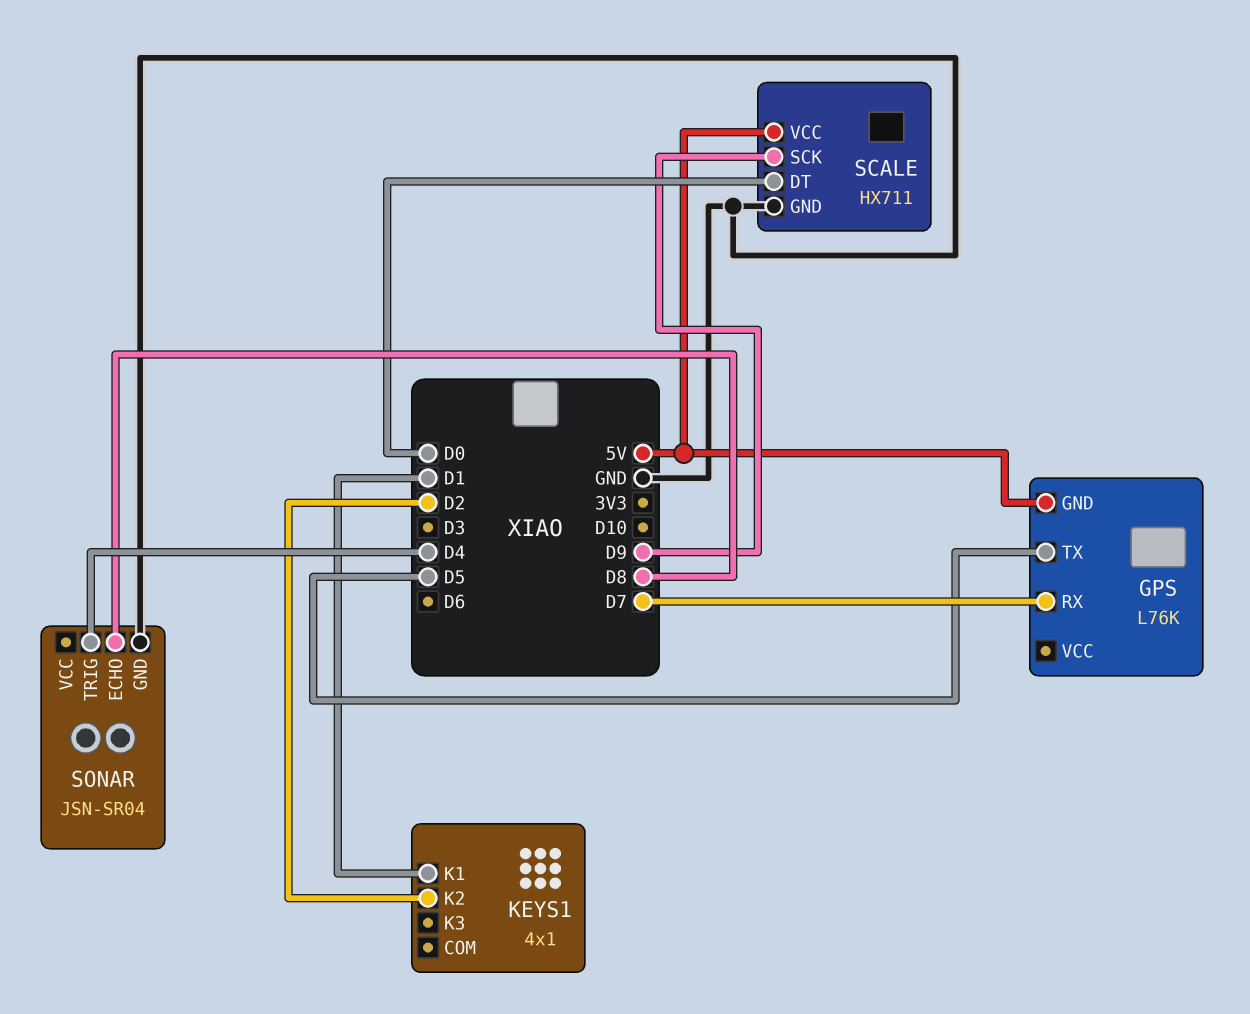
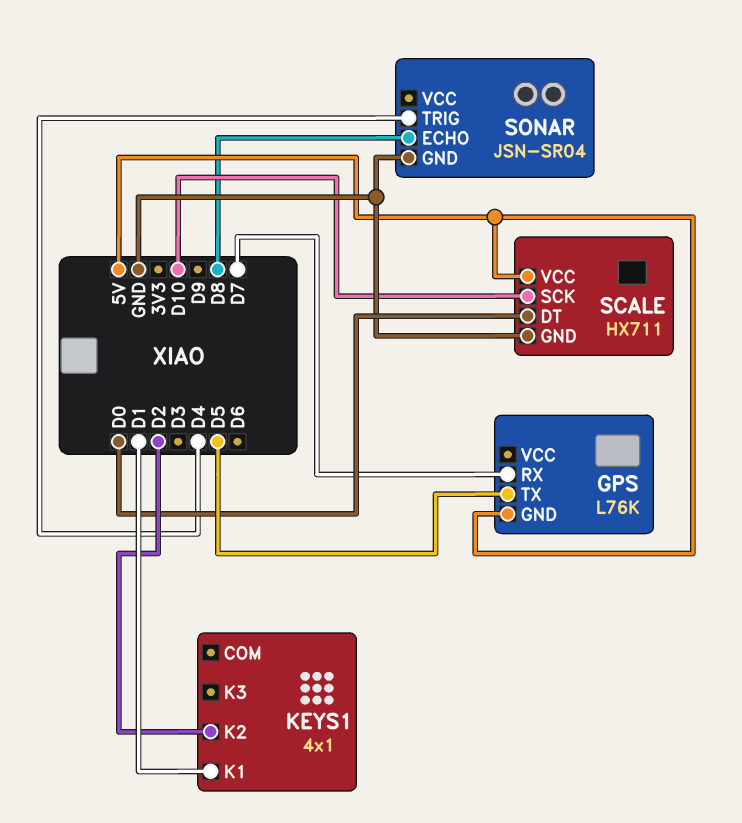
SCALE pin SCK: D9 -> D10

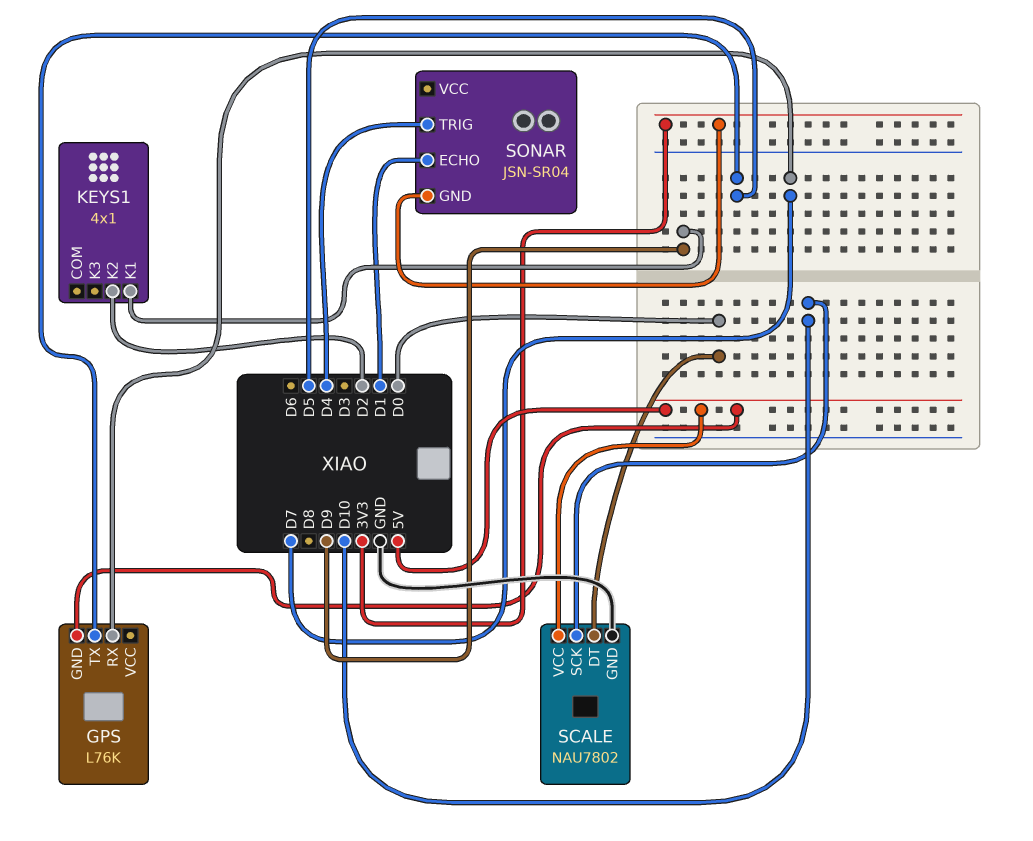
KEYS1 pin K1: D1 -> D9
SCALE: HX711 -> NAU7802
SONAR pin ECHO: D8 -> D1
SONAR pin GND: GND -> 3V3

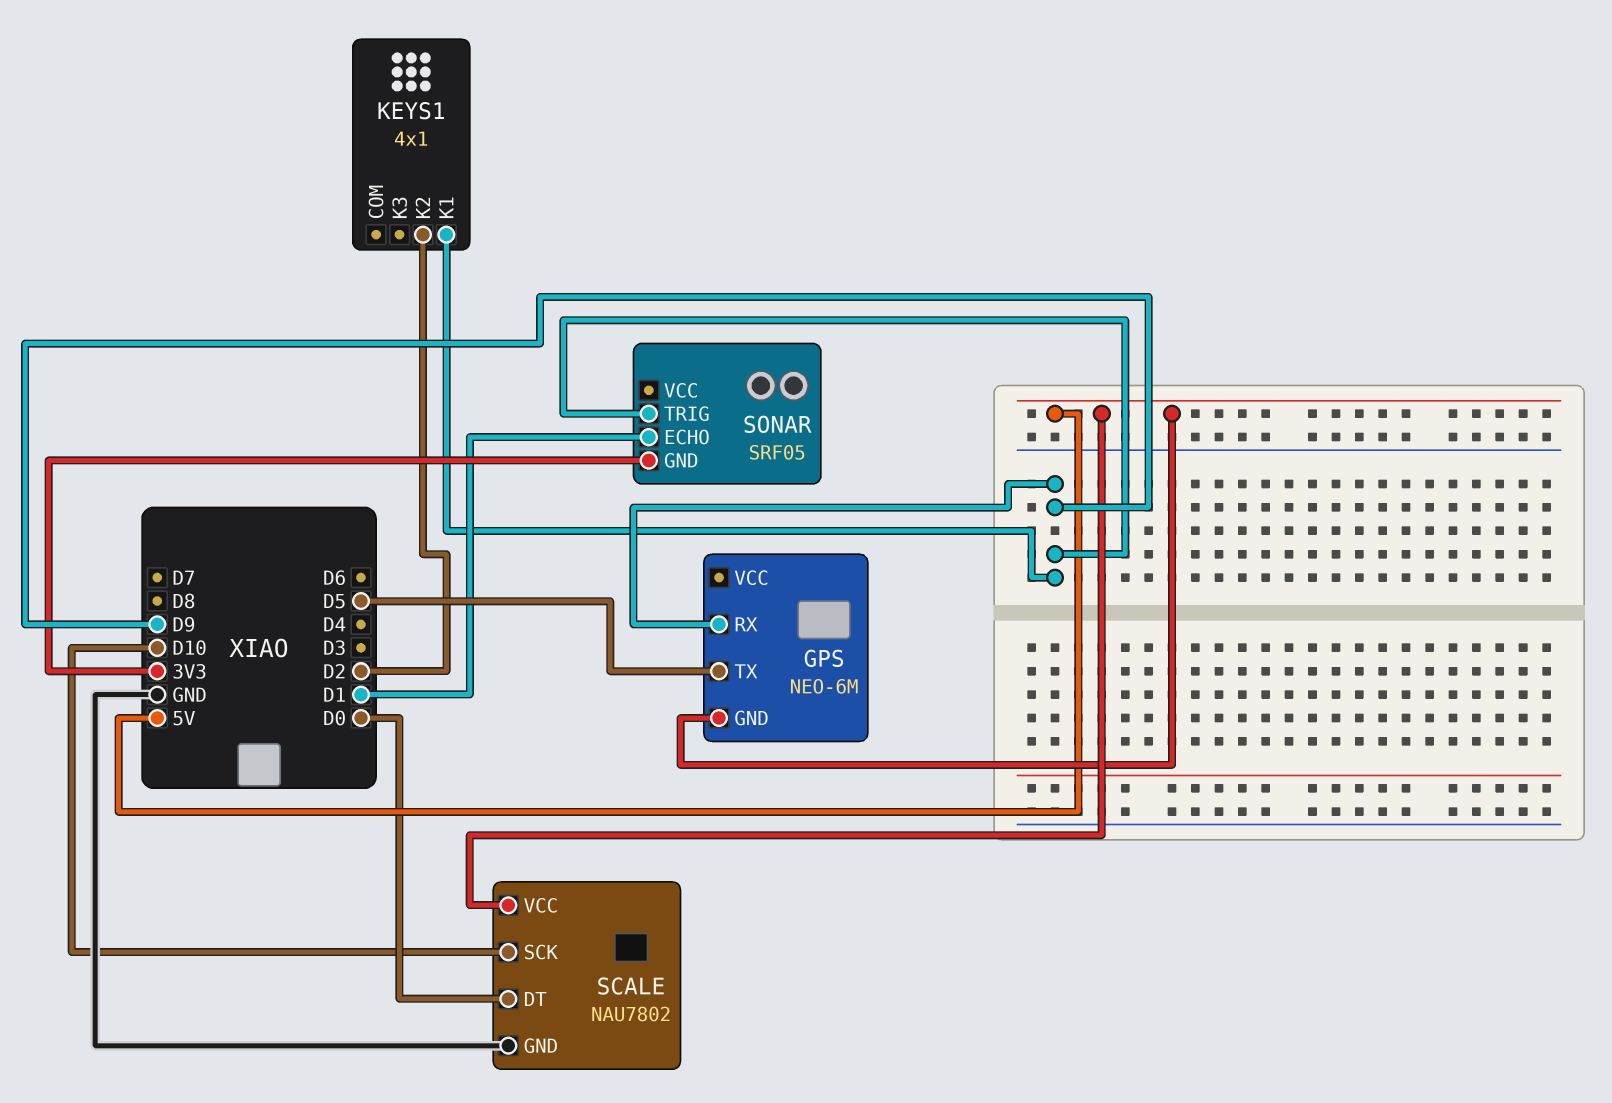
GPS: L76K -> NEO-6M
GPS pin RX: D7 -> D9
SONAR: JSN-SR04 -> SRF05
SONAR pin TRIG: D4 -> D9

